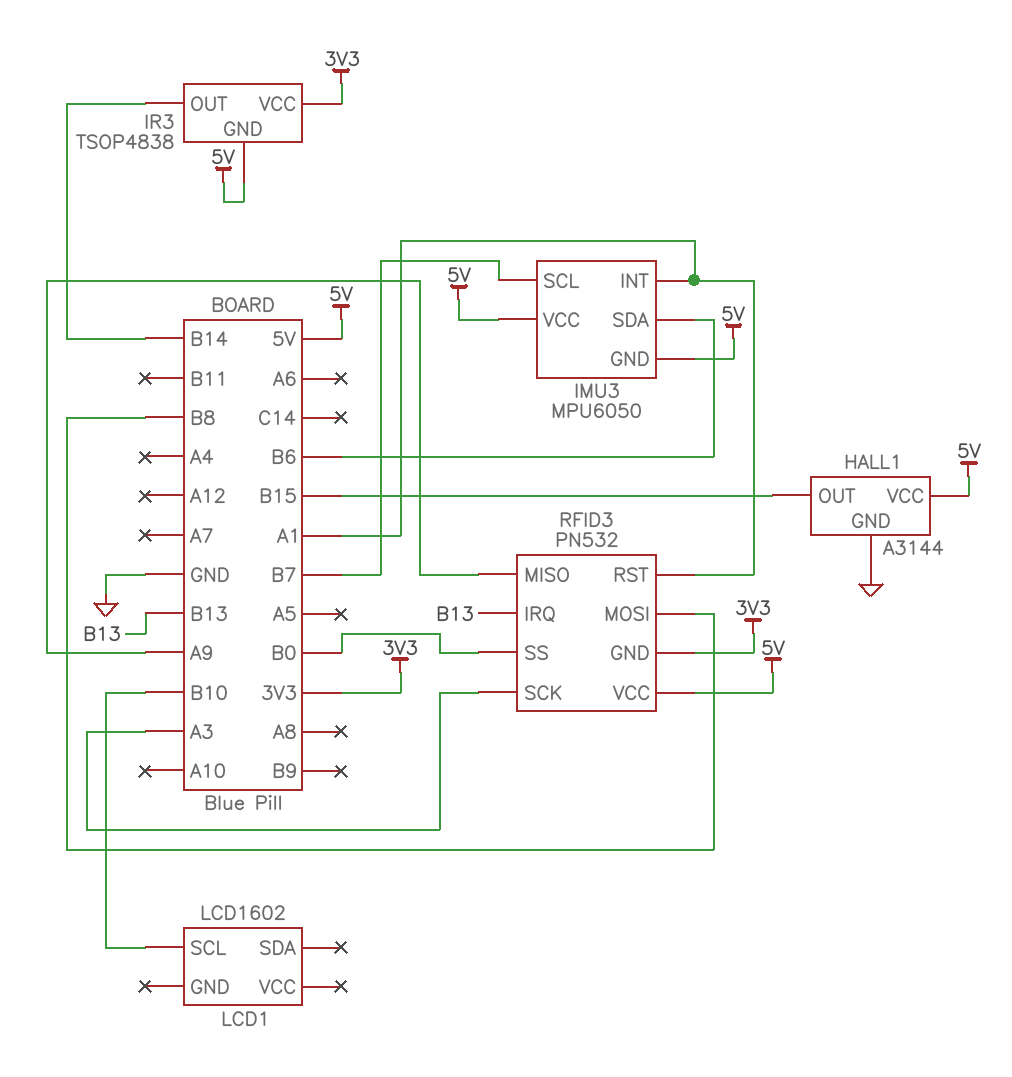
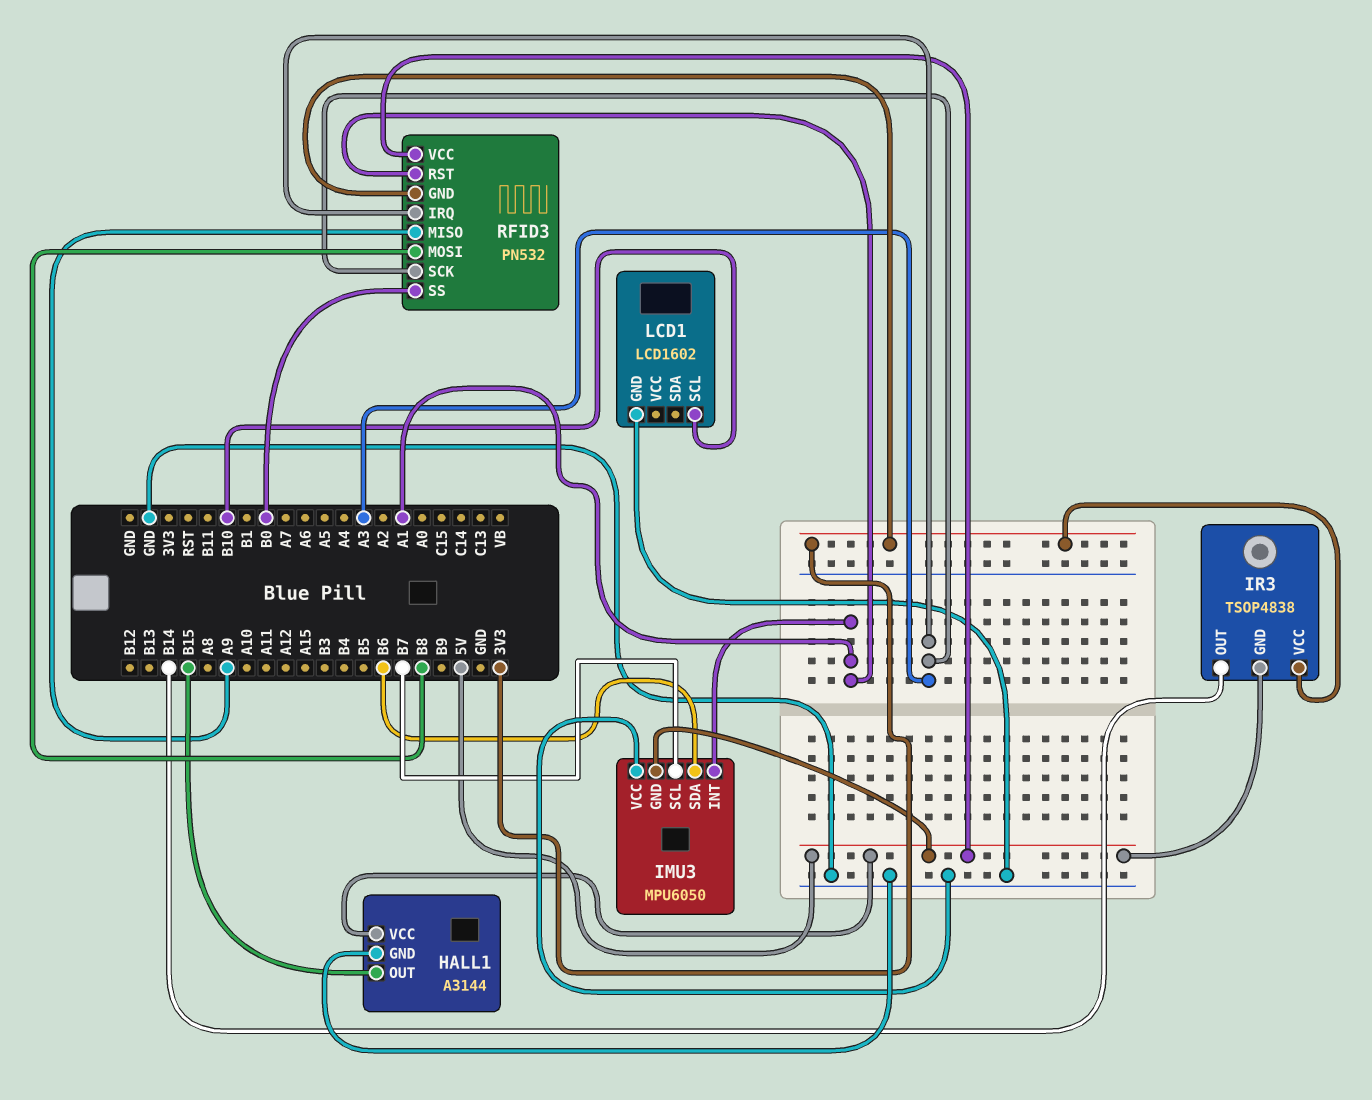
IMU3 pin VCC: 5V -> GND
LCD1 pin GND: none -> GND
RFID3 pin IRQ: B13 -> A3

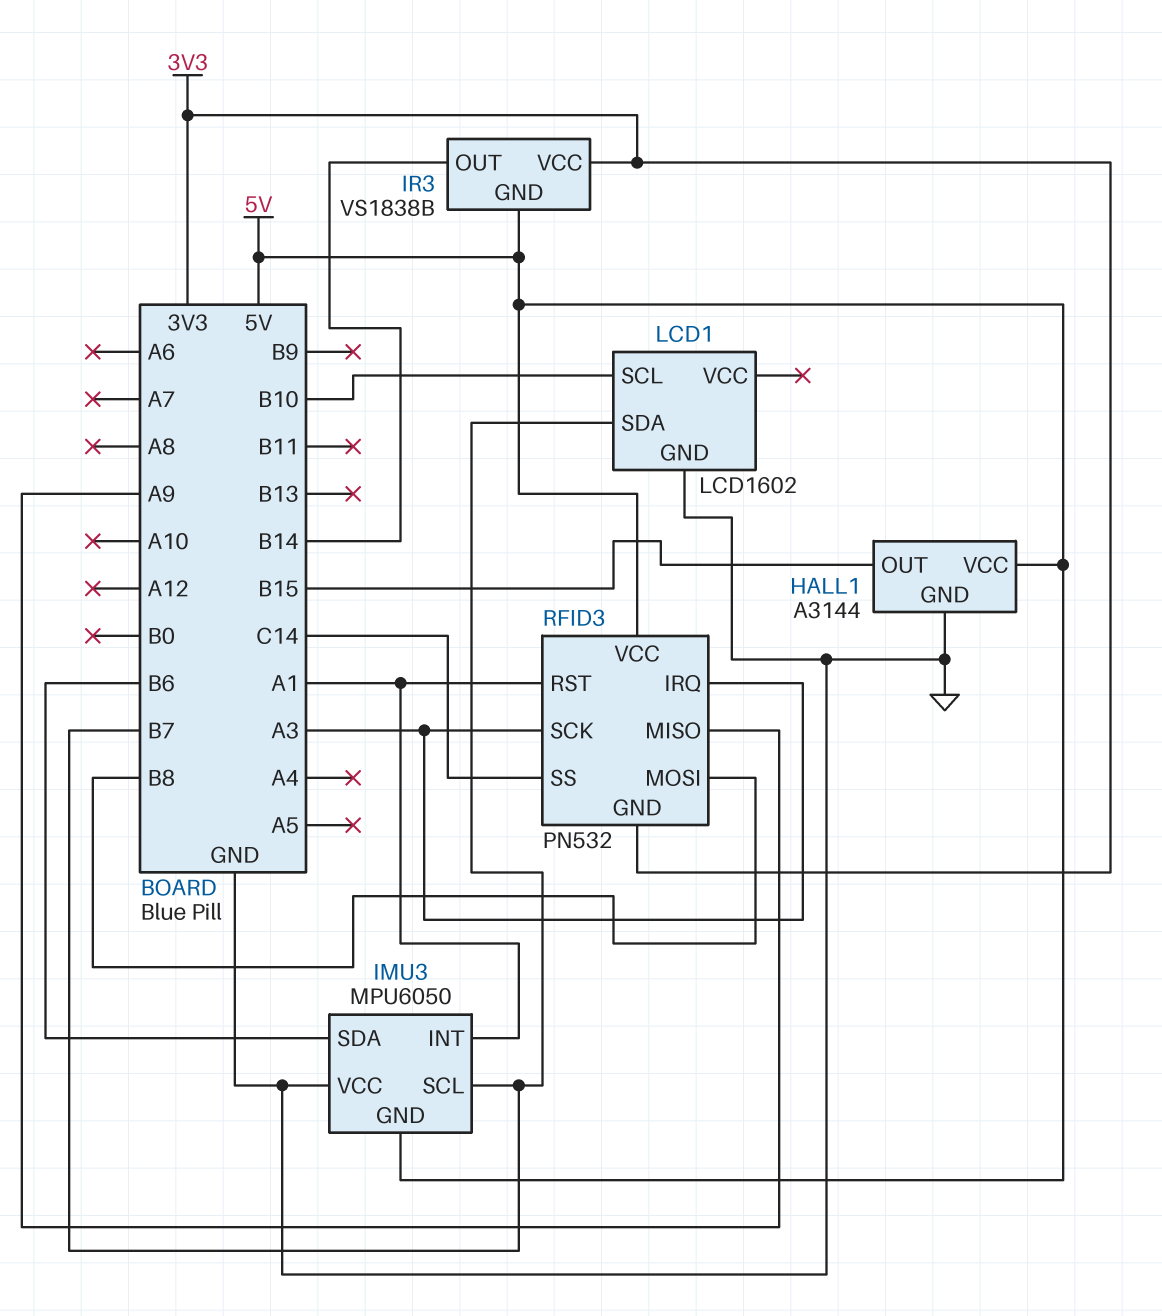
IR3: TSOP4838 -> VS1838B
LCD1 pin SDA: none -> B7
RFID3 pin SS: B0 -> C14

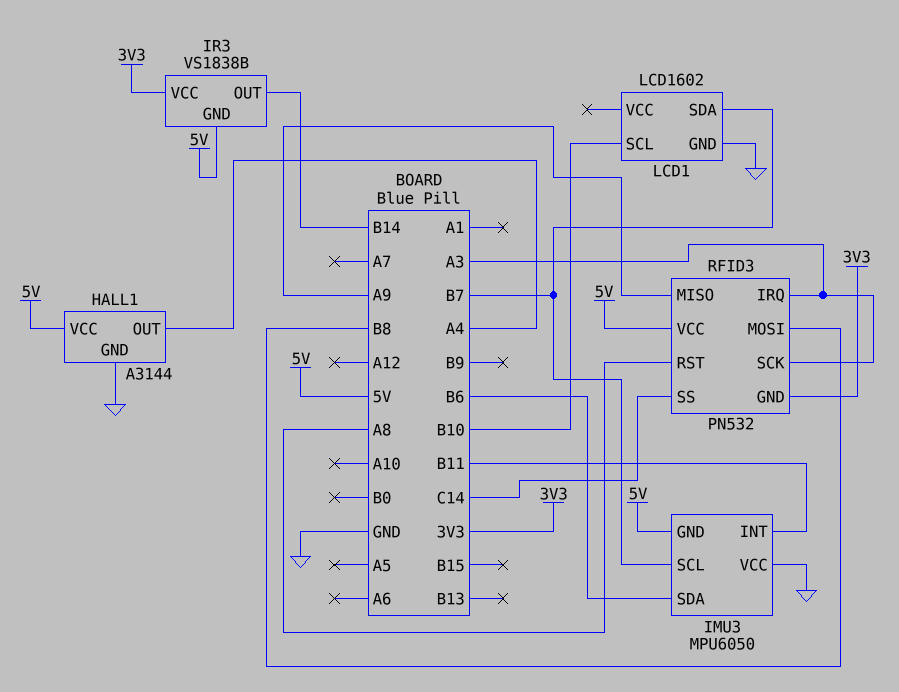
HALL1 pin OUT: B15 -> A4
IMU3 pin INT: A1 -> B11
RFID3 pin RST: A1 -> A8

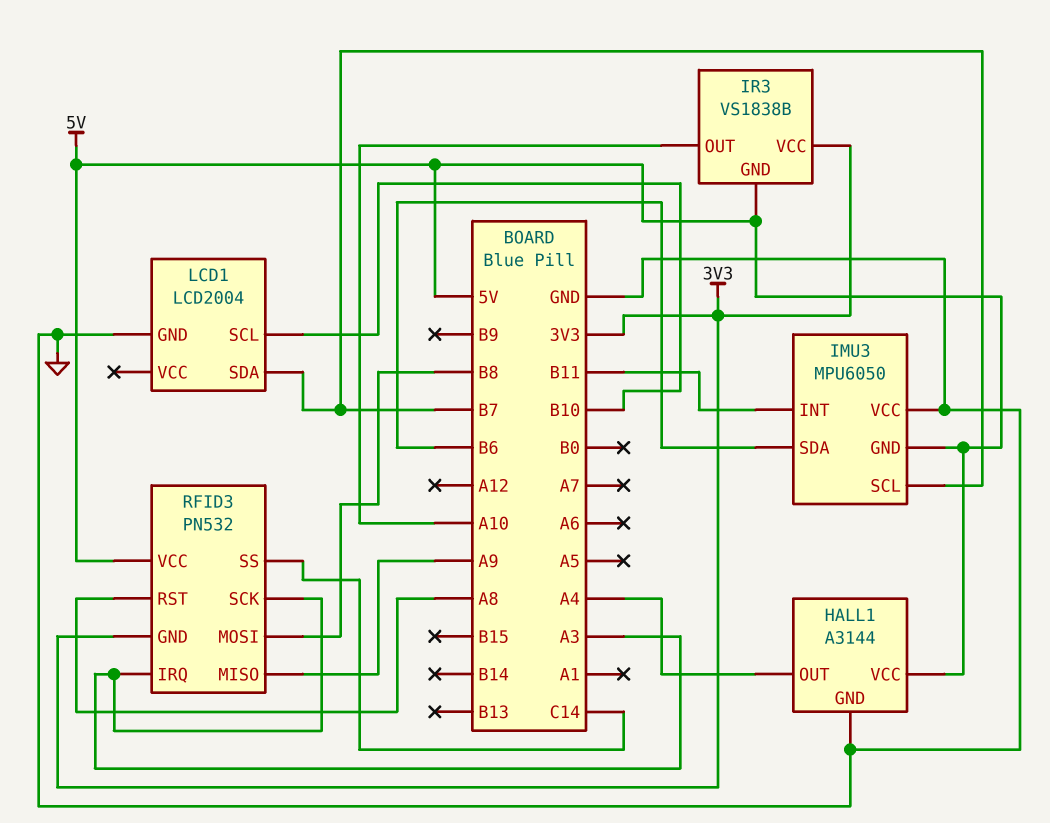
IR3 pin OUT: B14 -> A10
LCD1: LCD1602 -> LCD2004

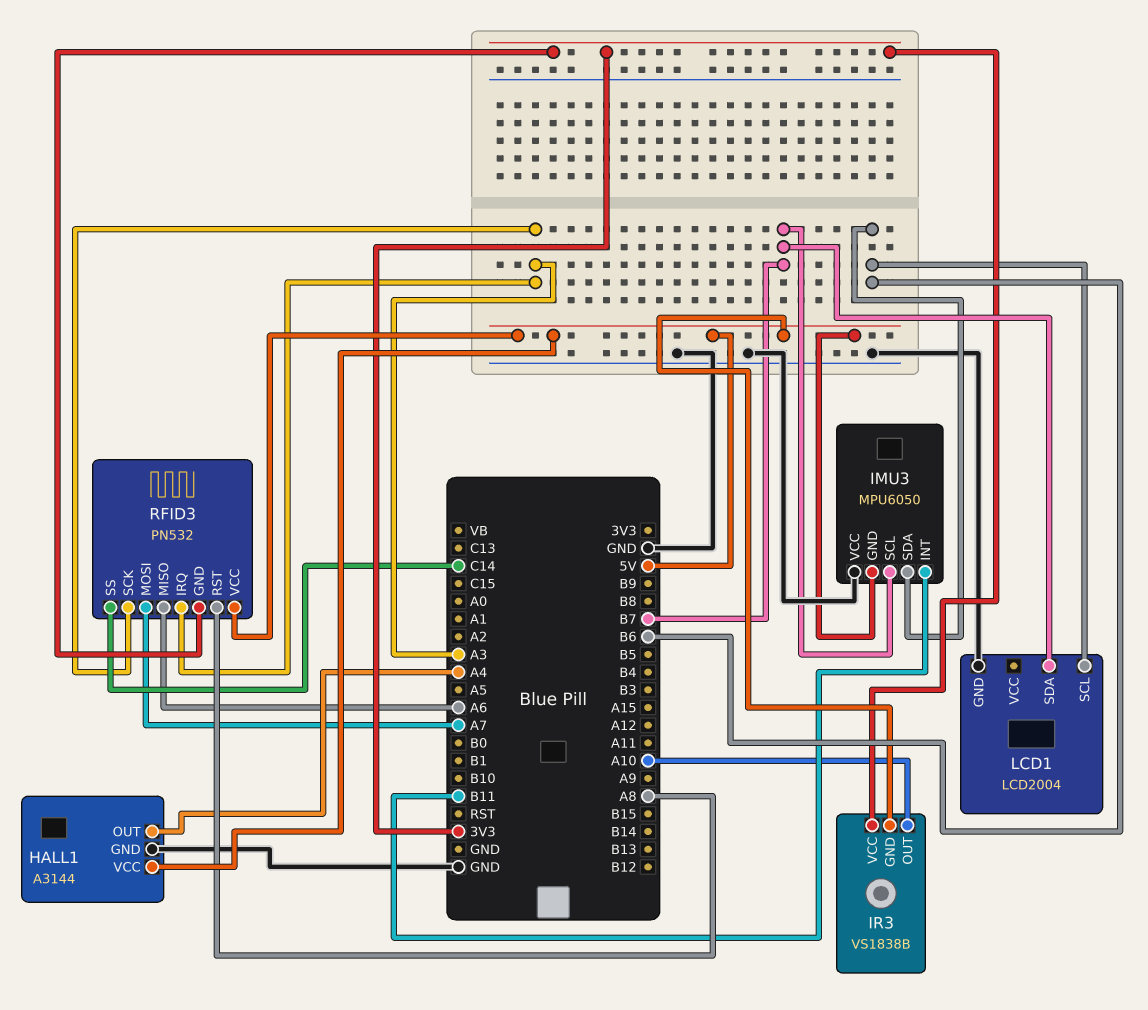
LCD1 pin SCL: B10 -> B6
RFID3 pin MISO: A9 -> A6
RFID3 pin MOSI: B8 -> A7

